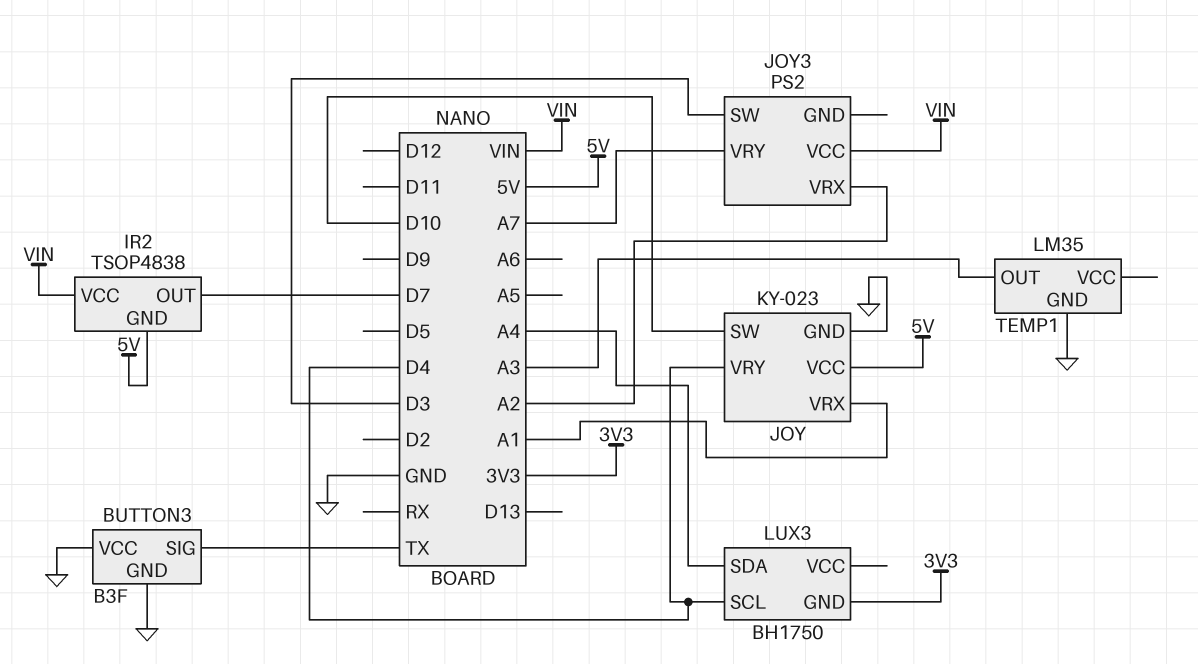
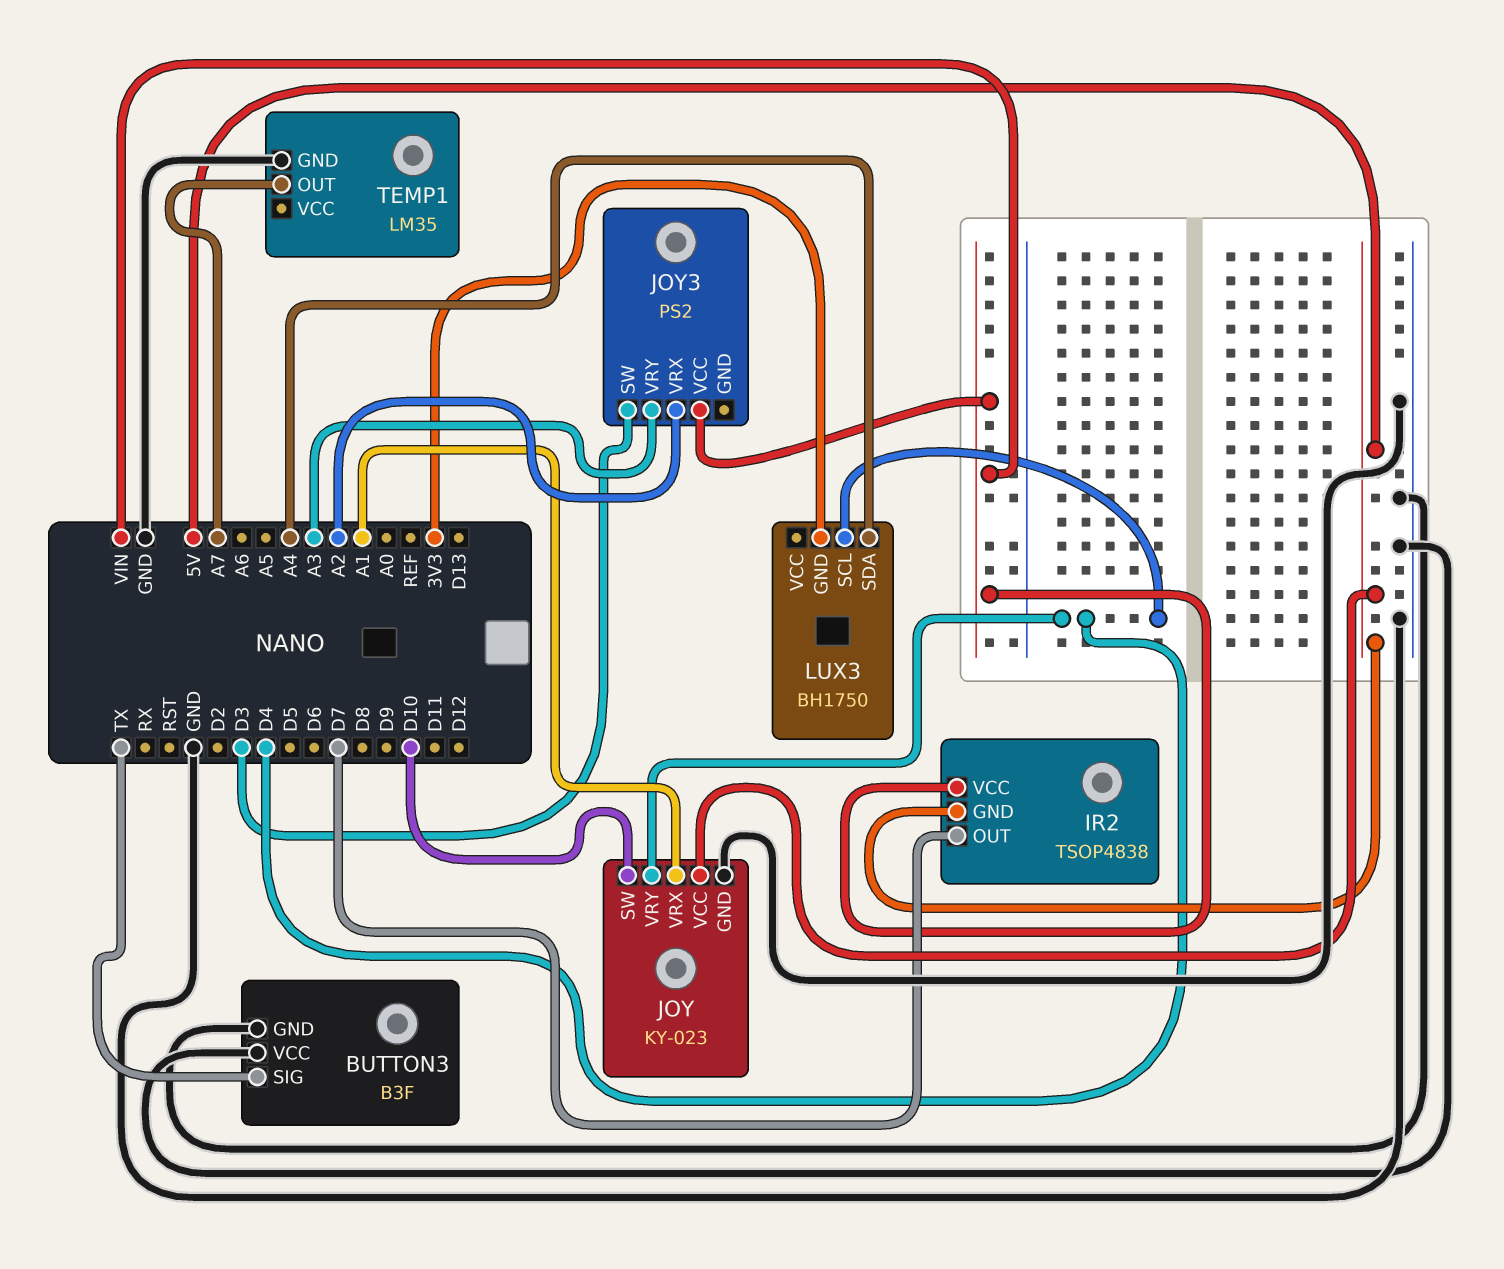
JOY3 pin VRY: A7 -> A3
TEMP1 pin OUT: A3 -> A7

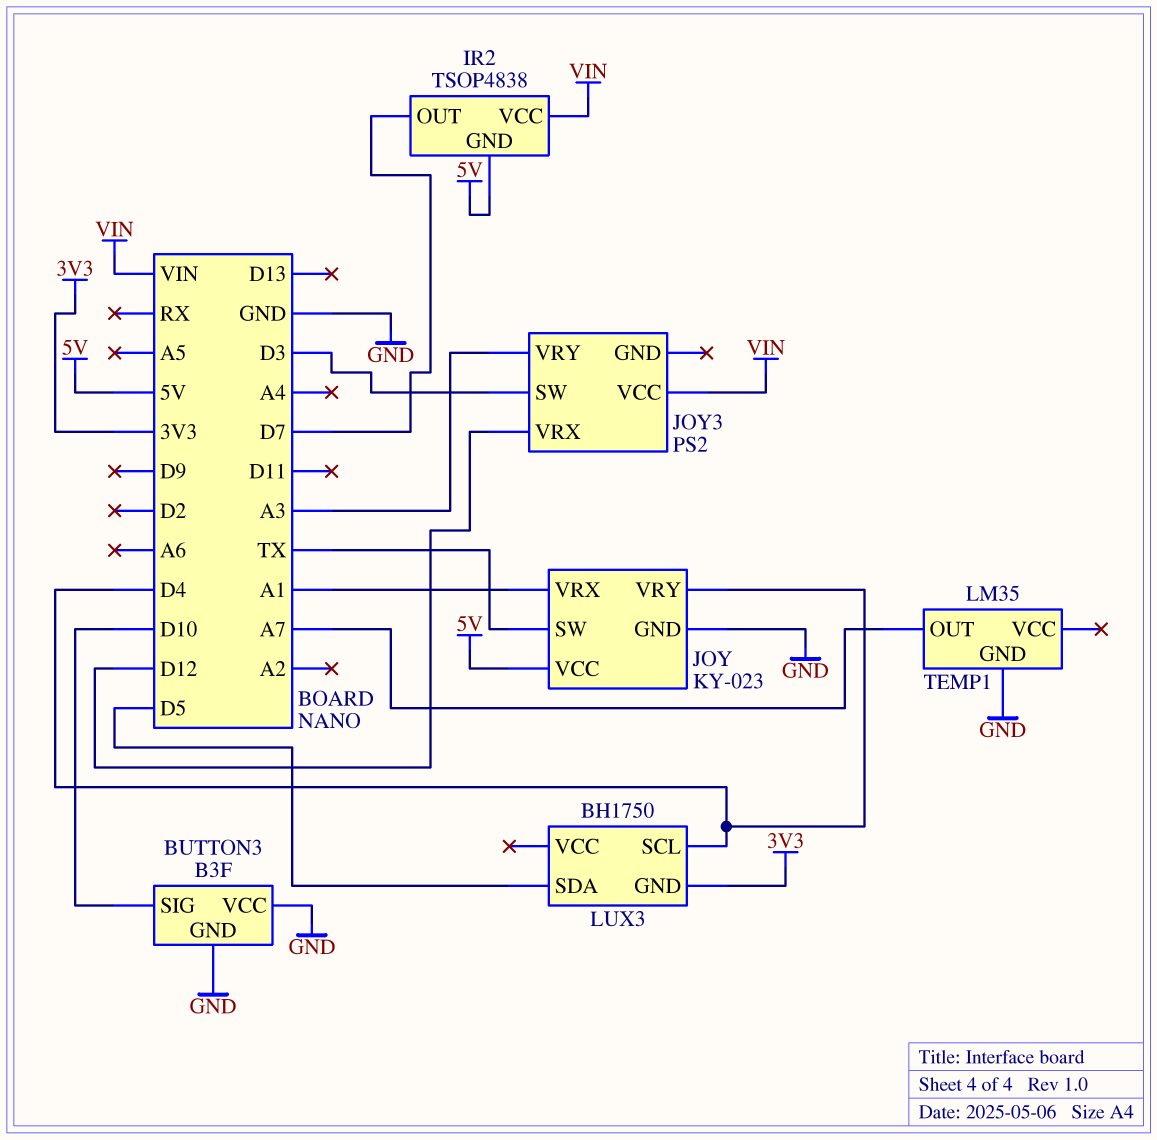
BUTTON3 pin SIG: TX -> D10
JOY pin SW: D10 -> TX
JOY3 pin VRX: A2 -> D12
LUX3 pin SDA: A4 -> D5

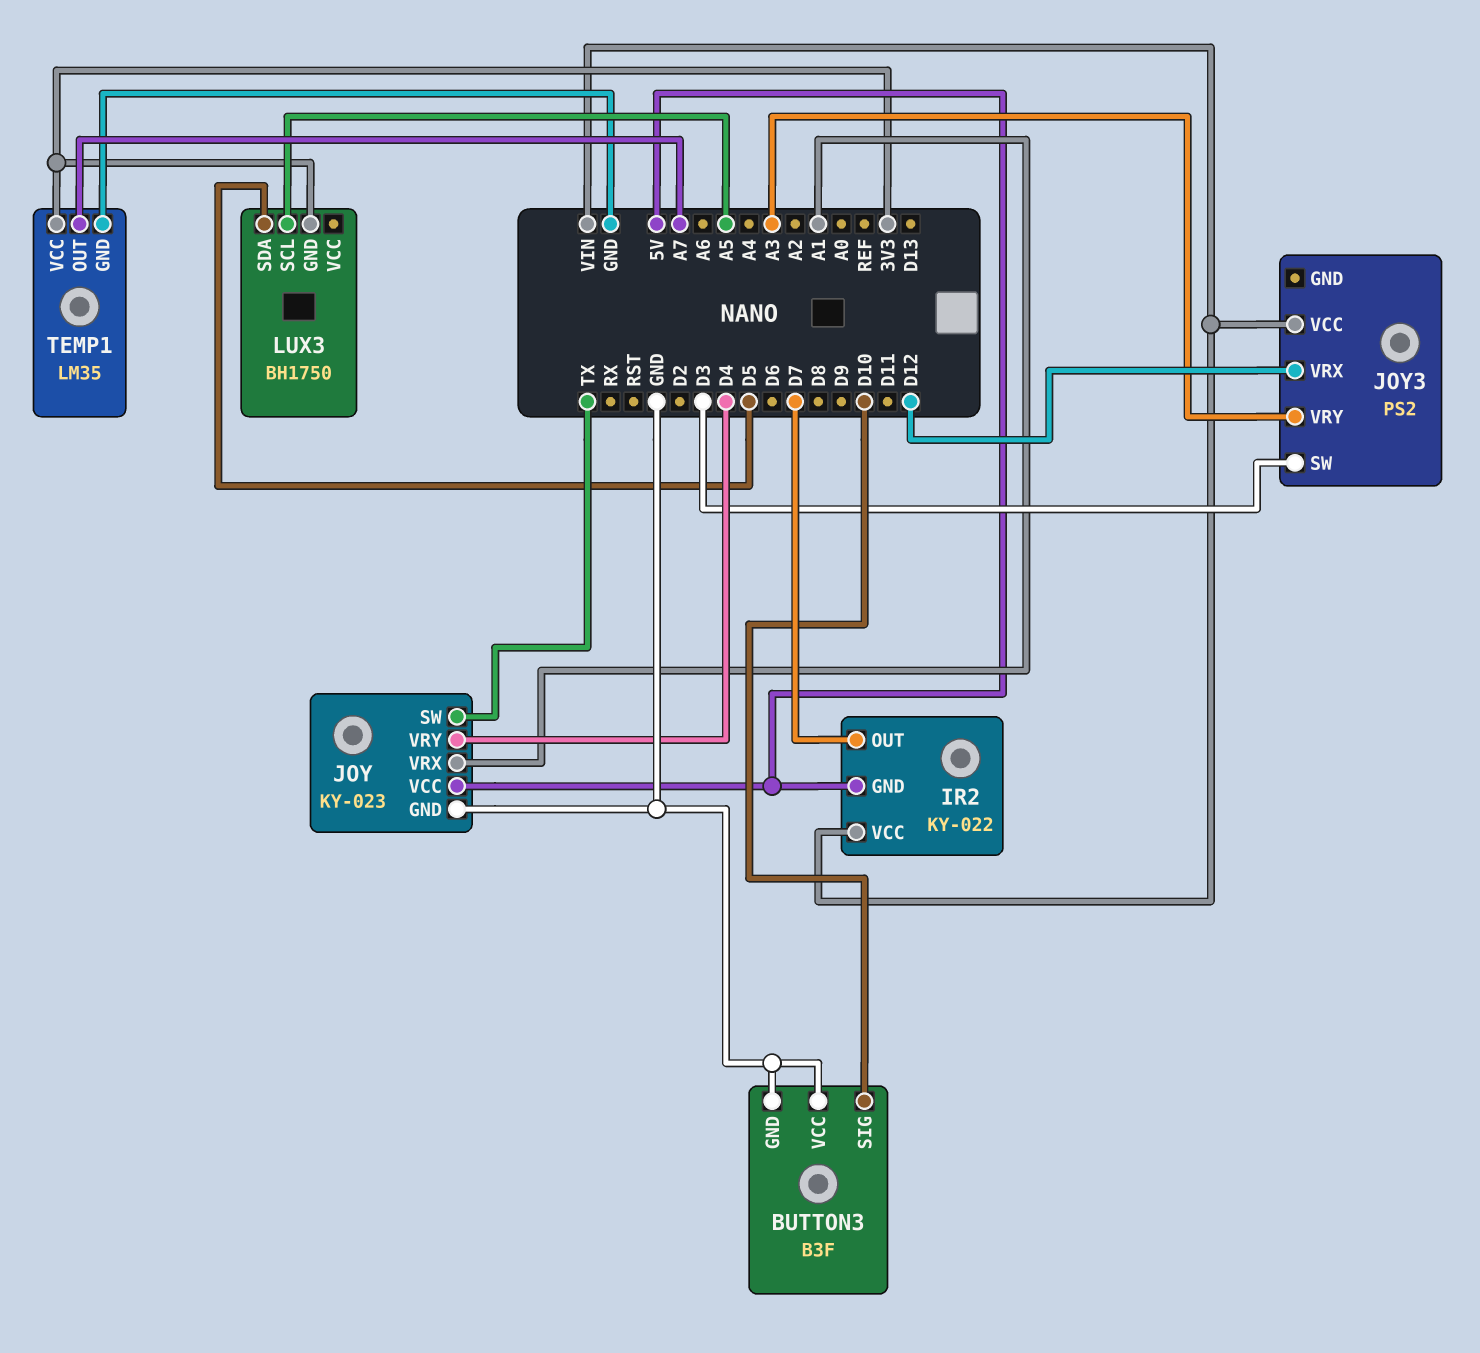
IR2: TSOP4838 -> KY-022
LUX3 pin SCL: D4 -> A5
TEMP1 pin VCC: none -> 3V3

